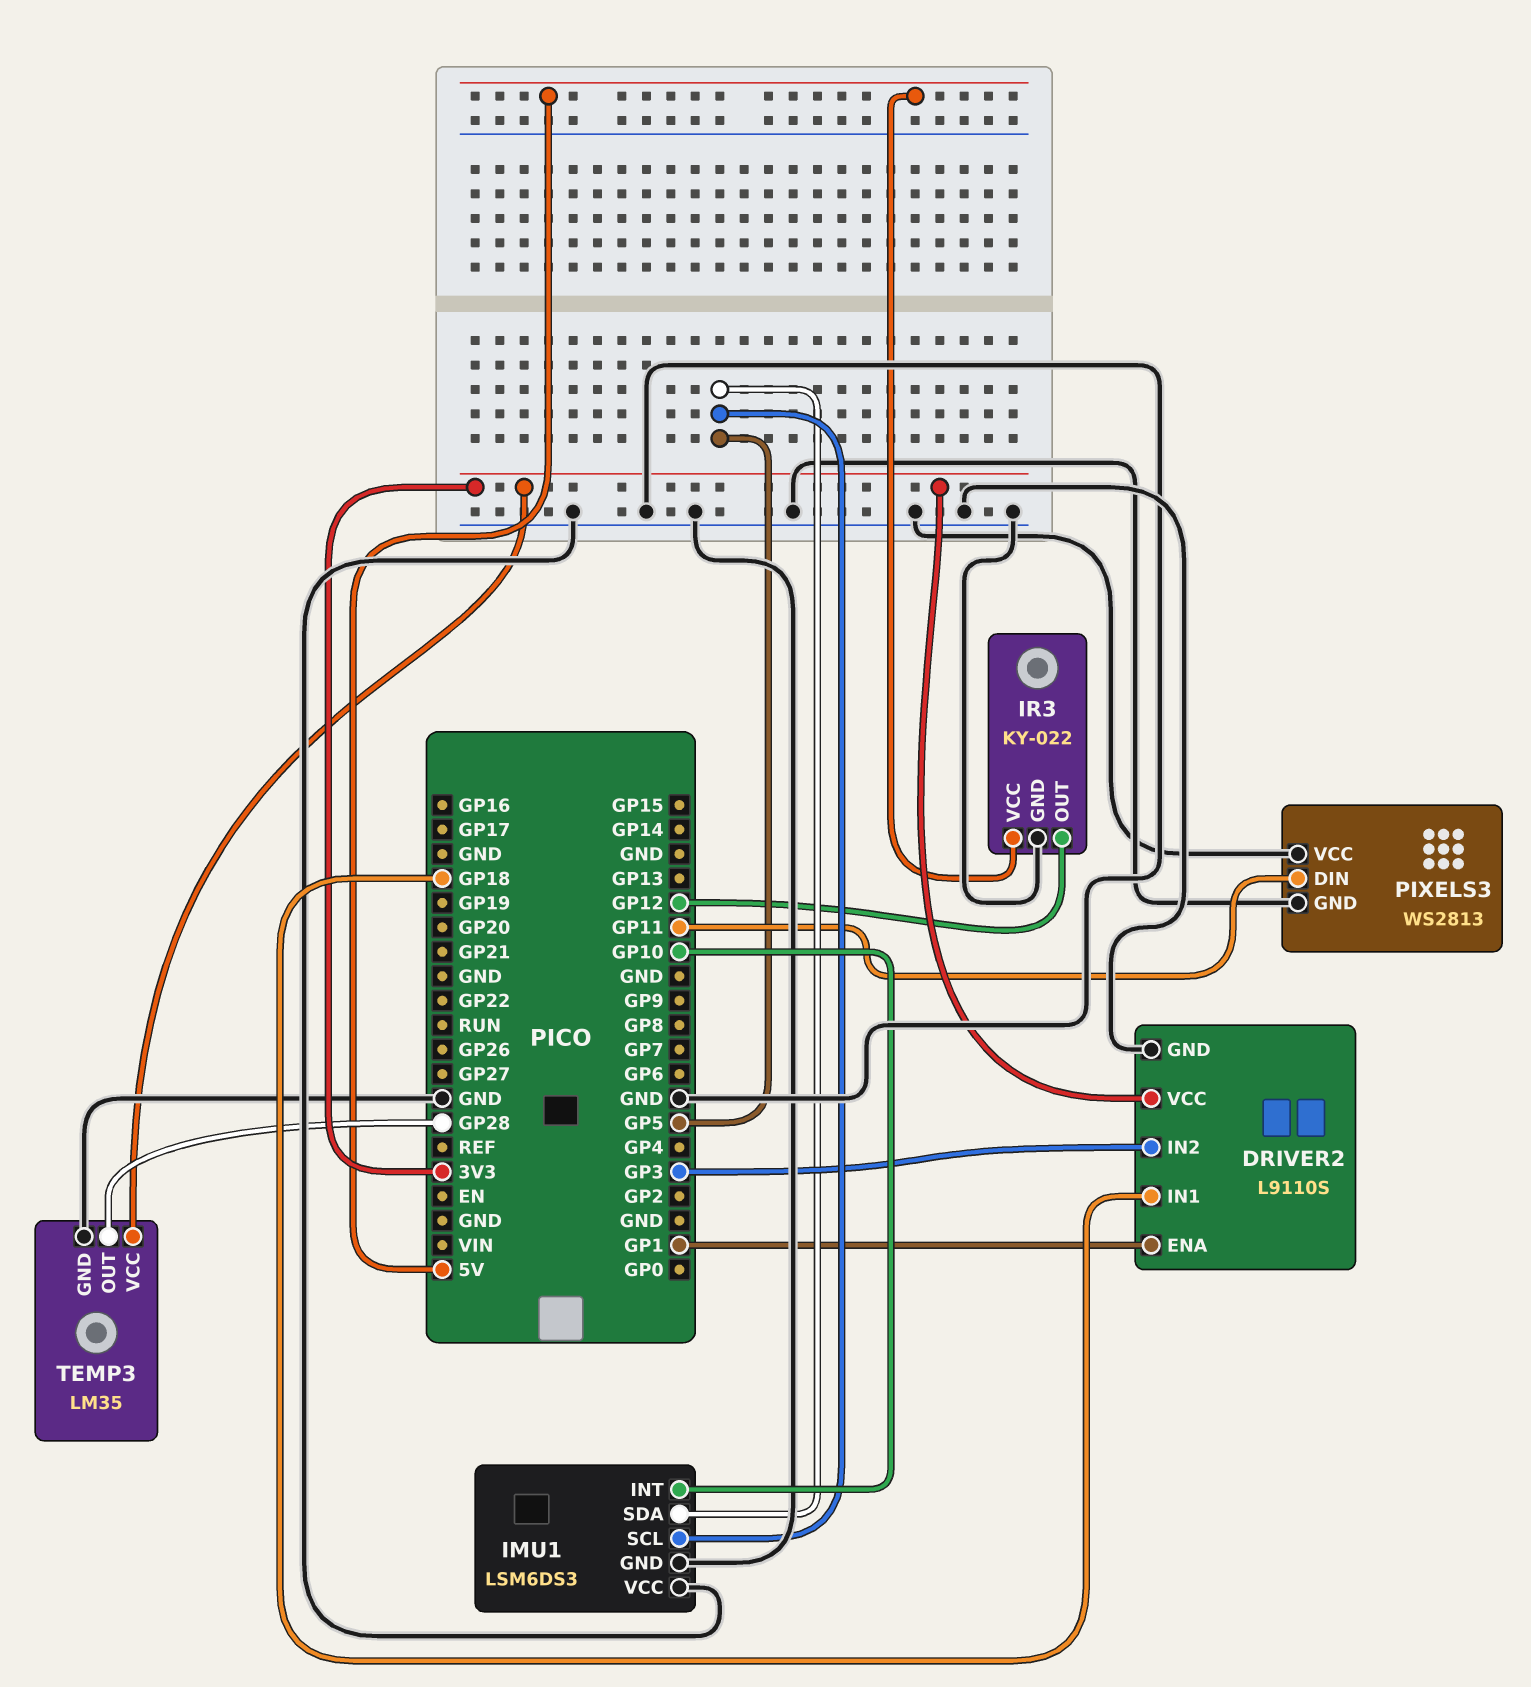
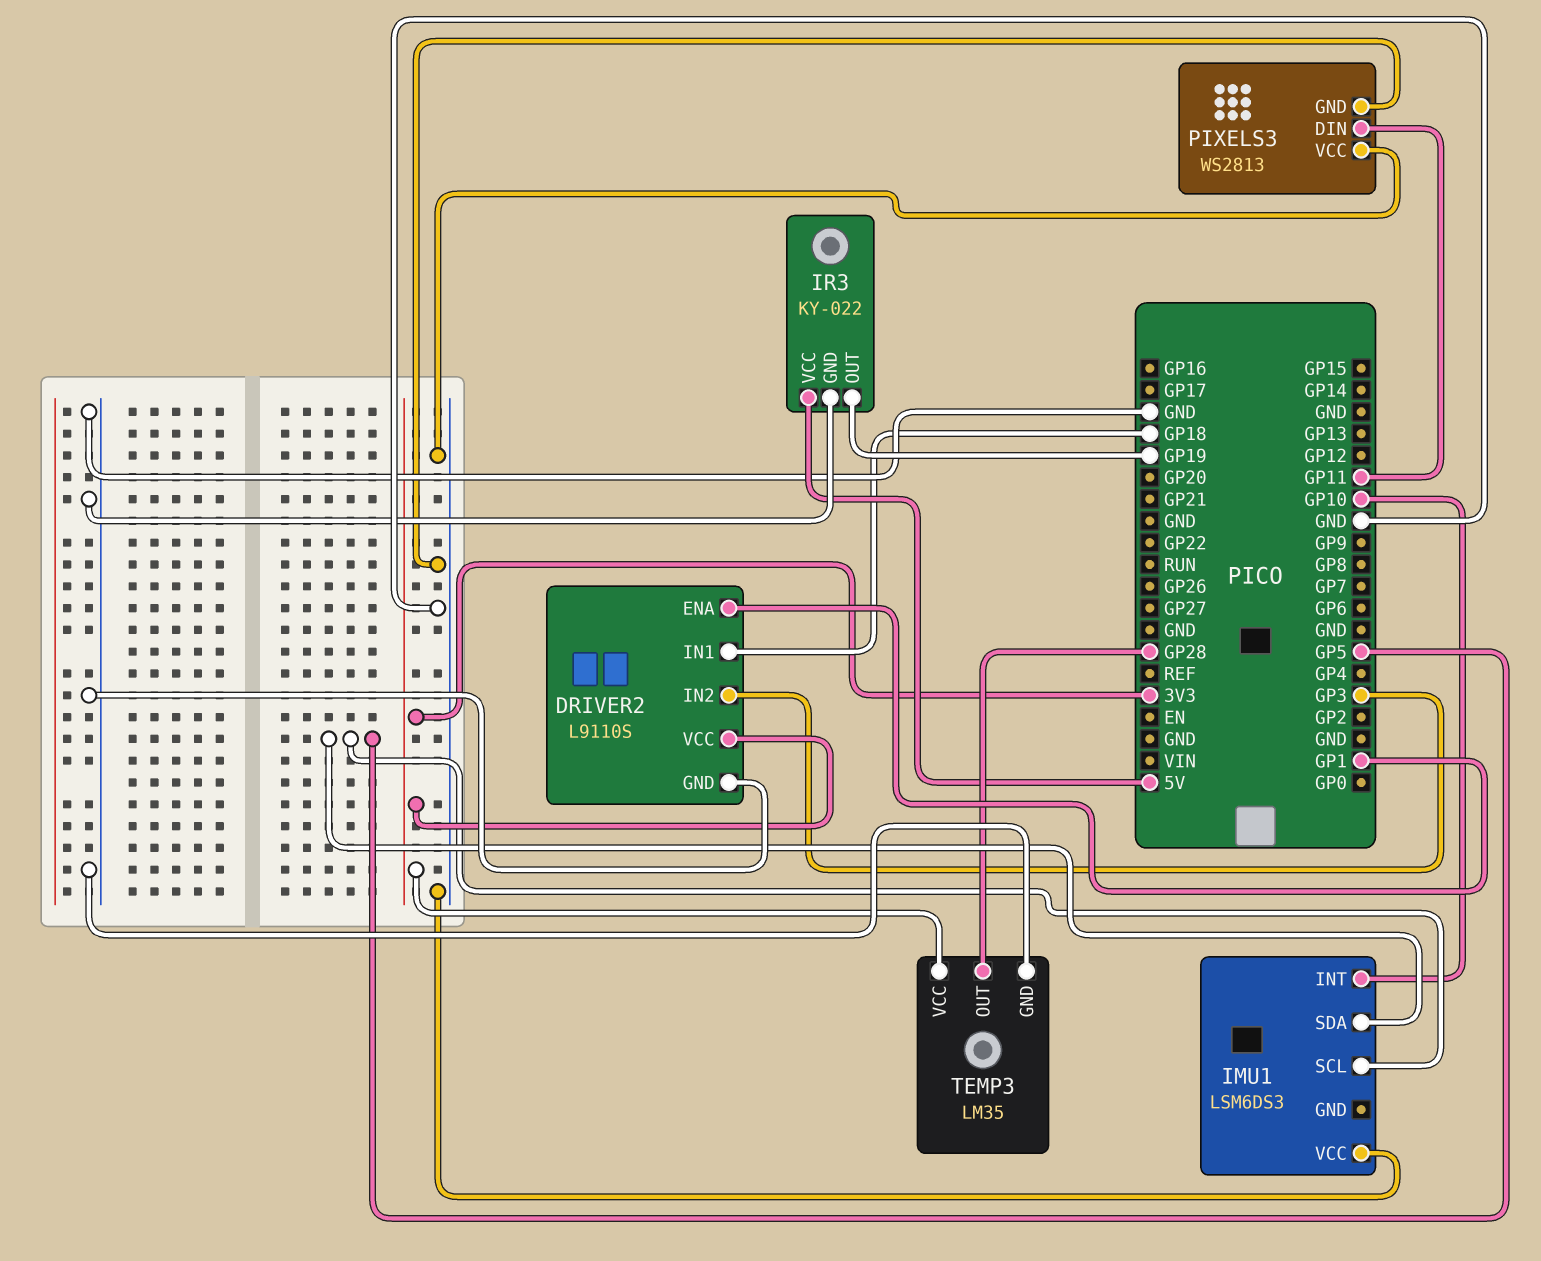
IMU1 pin GND: GND -> none
IR3 pin OUT: GP12 -> GP19

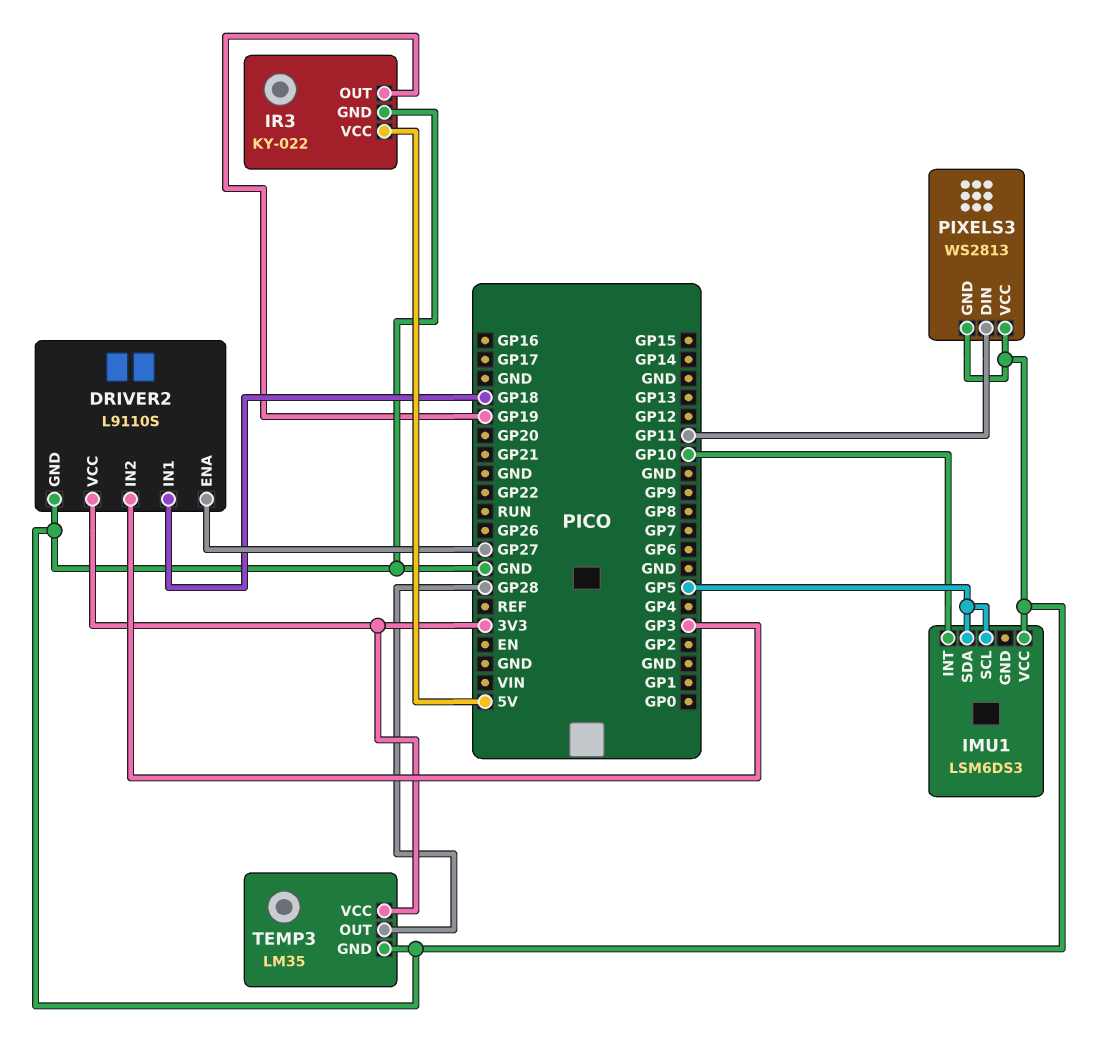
DRIVER2 pin ENA: GP1 -> GP27

